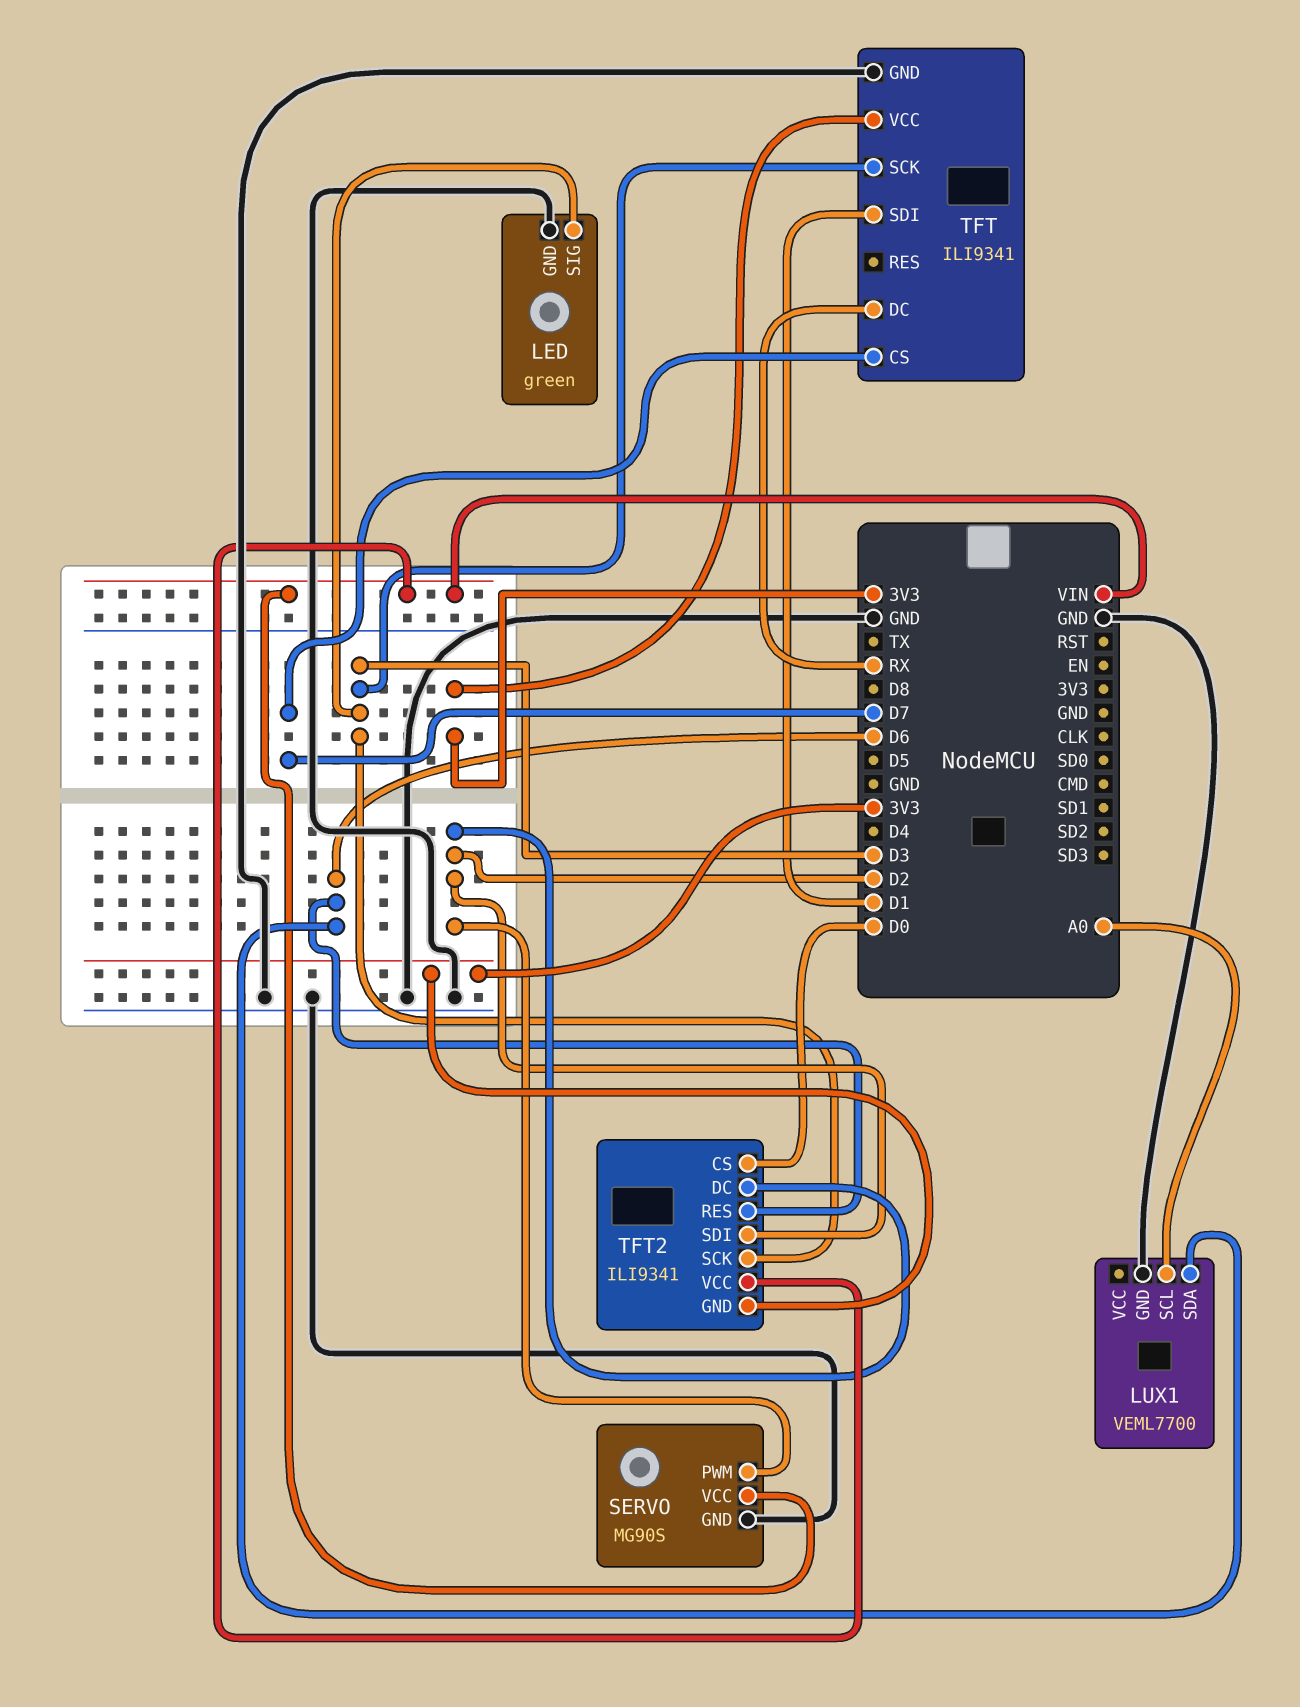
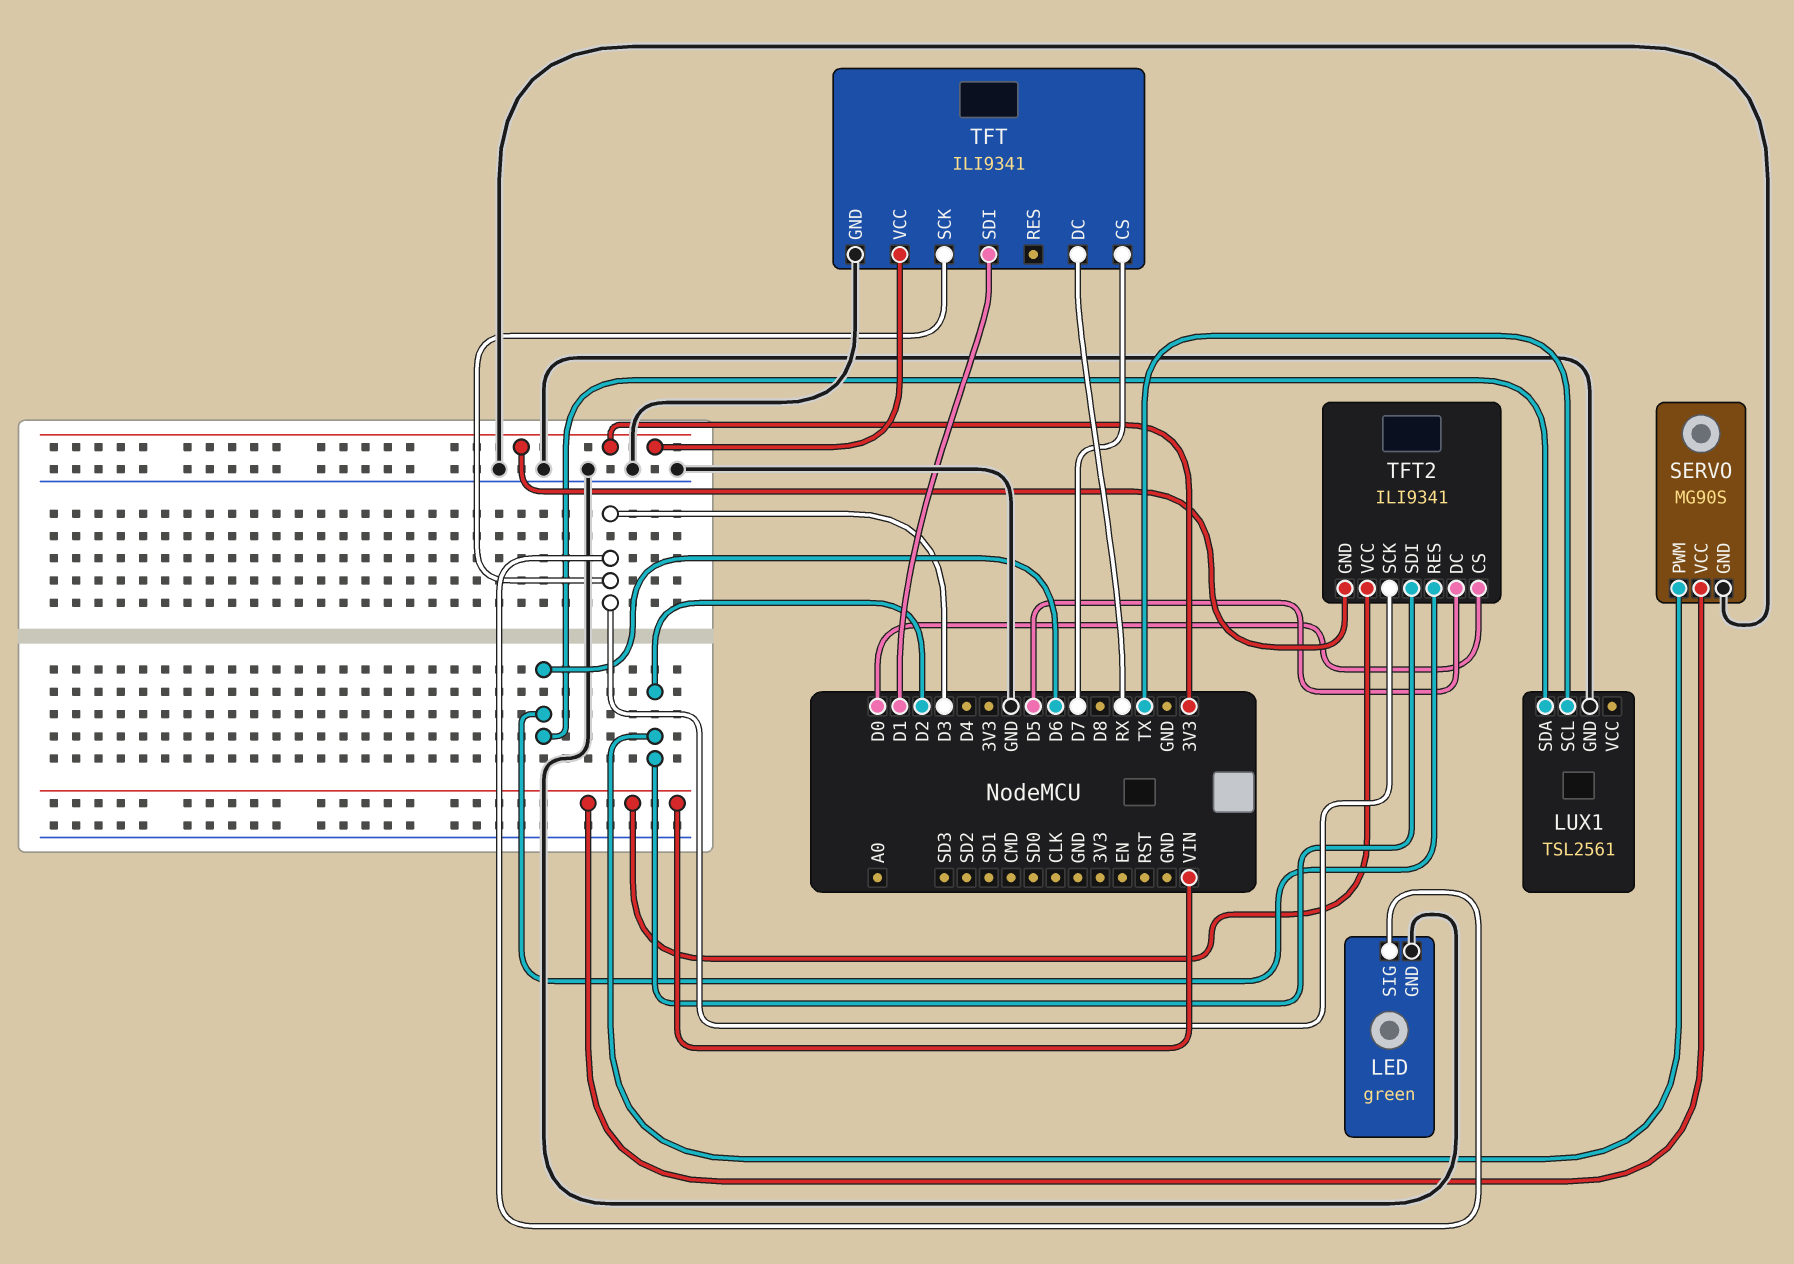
LUX1: VEML7700 -> TSL2561
LUX1 pin SCL: A0 -> TX
TFT2 pin DC: D2 -> D5

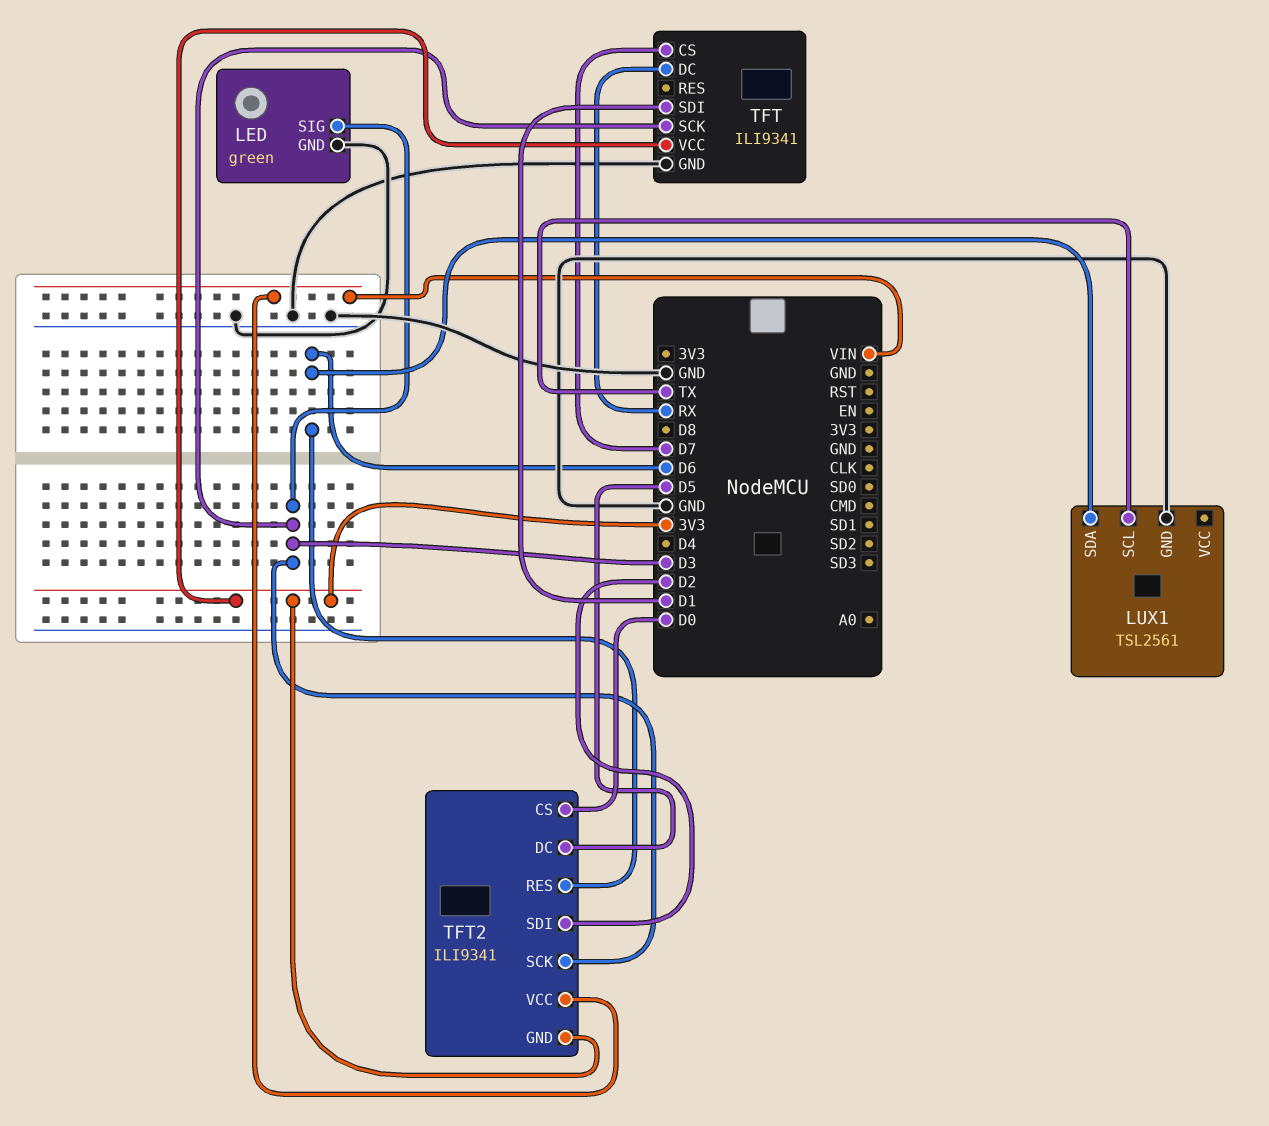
SERVO: MG90S -> none
SERVO pin GND: GND -> none
SERVO pin PWM: D2 -> none
SERVO pin VCC: VIN -> none

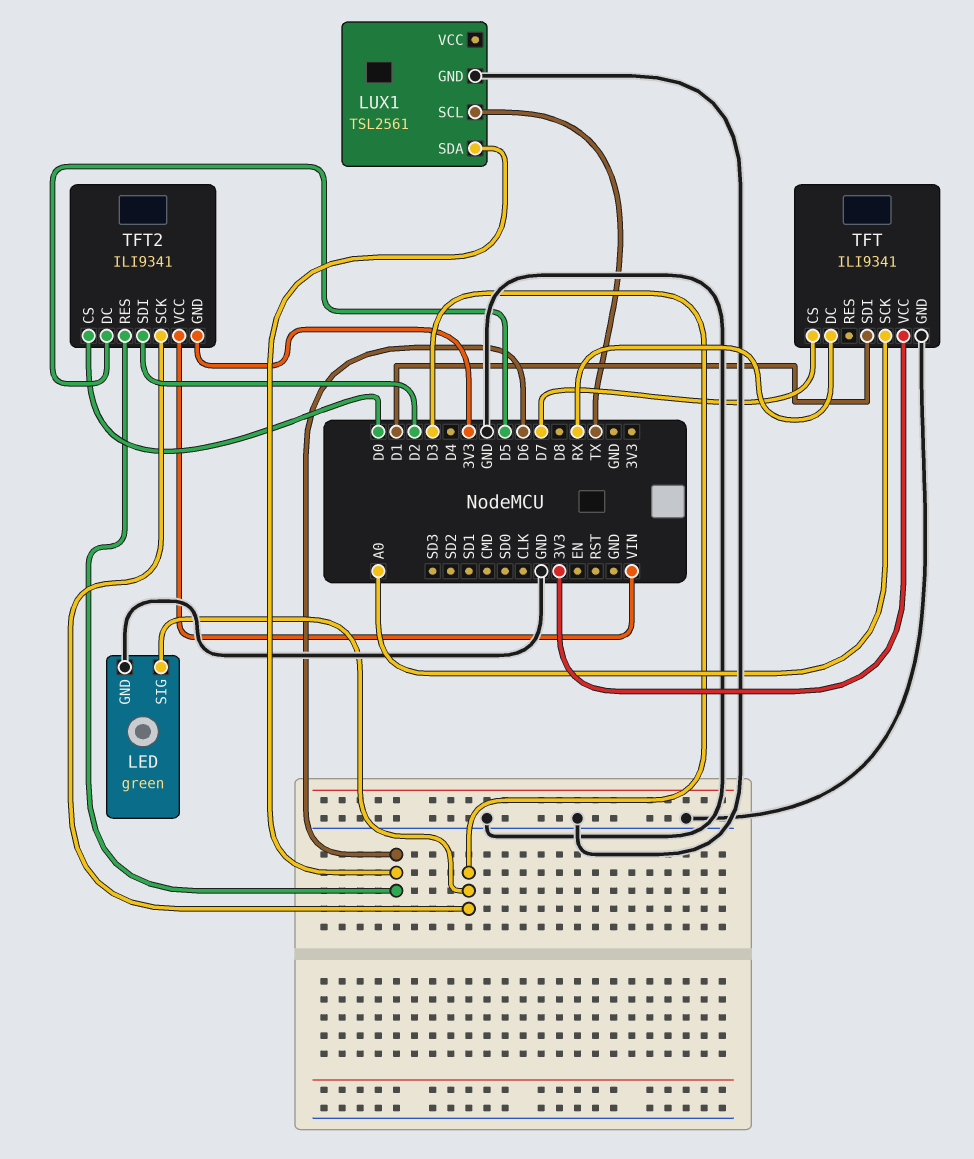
TFT pin SCK: D3 -> A0

